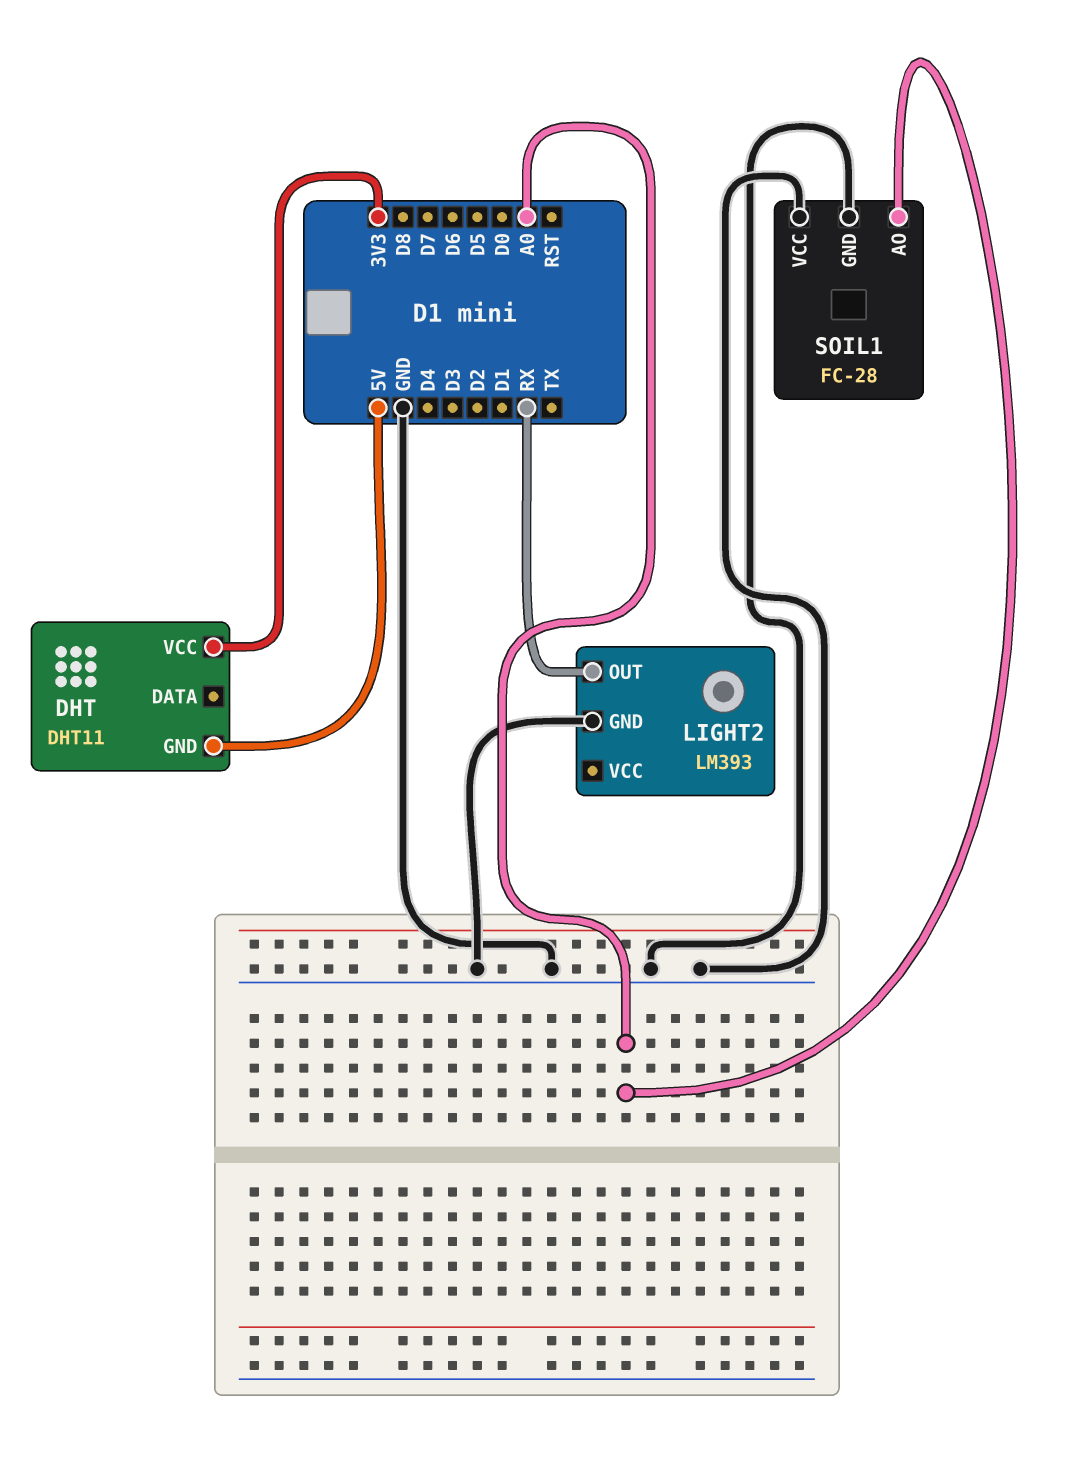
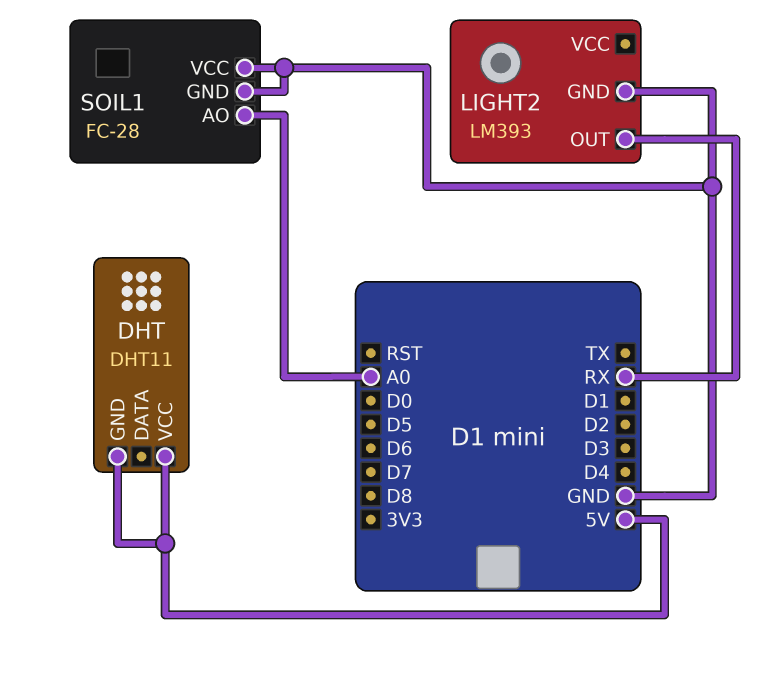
DHT pin VCC: 3V3 -> 5V

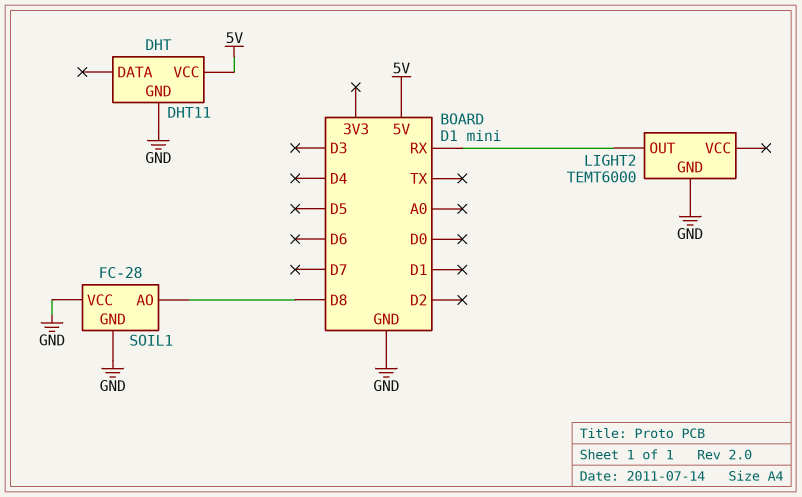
DHT pin GND: 5V -> GND
LIGHT2: LM393 -> TEMT6000
SOIL1 pin AO: A0 -> D8

